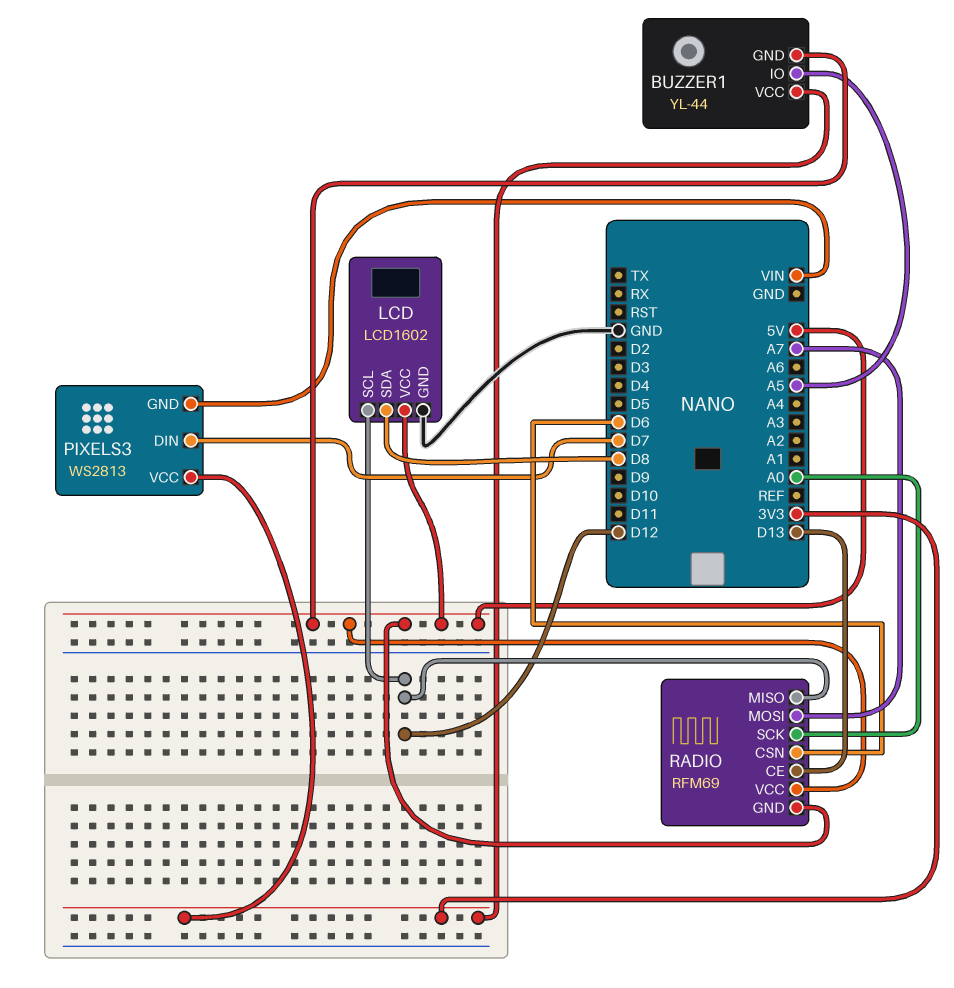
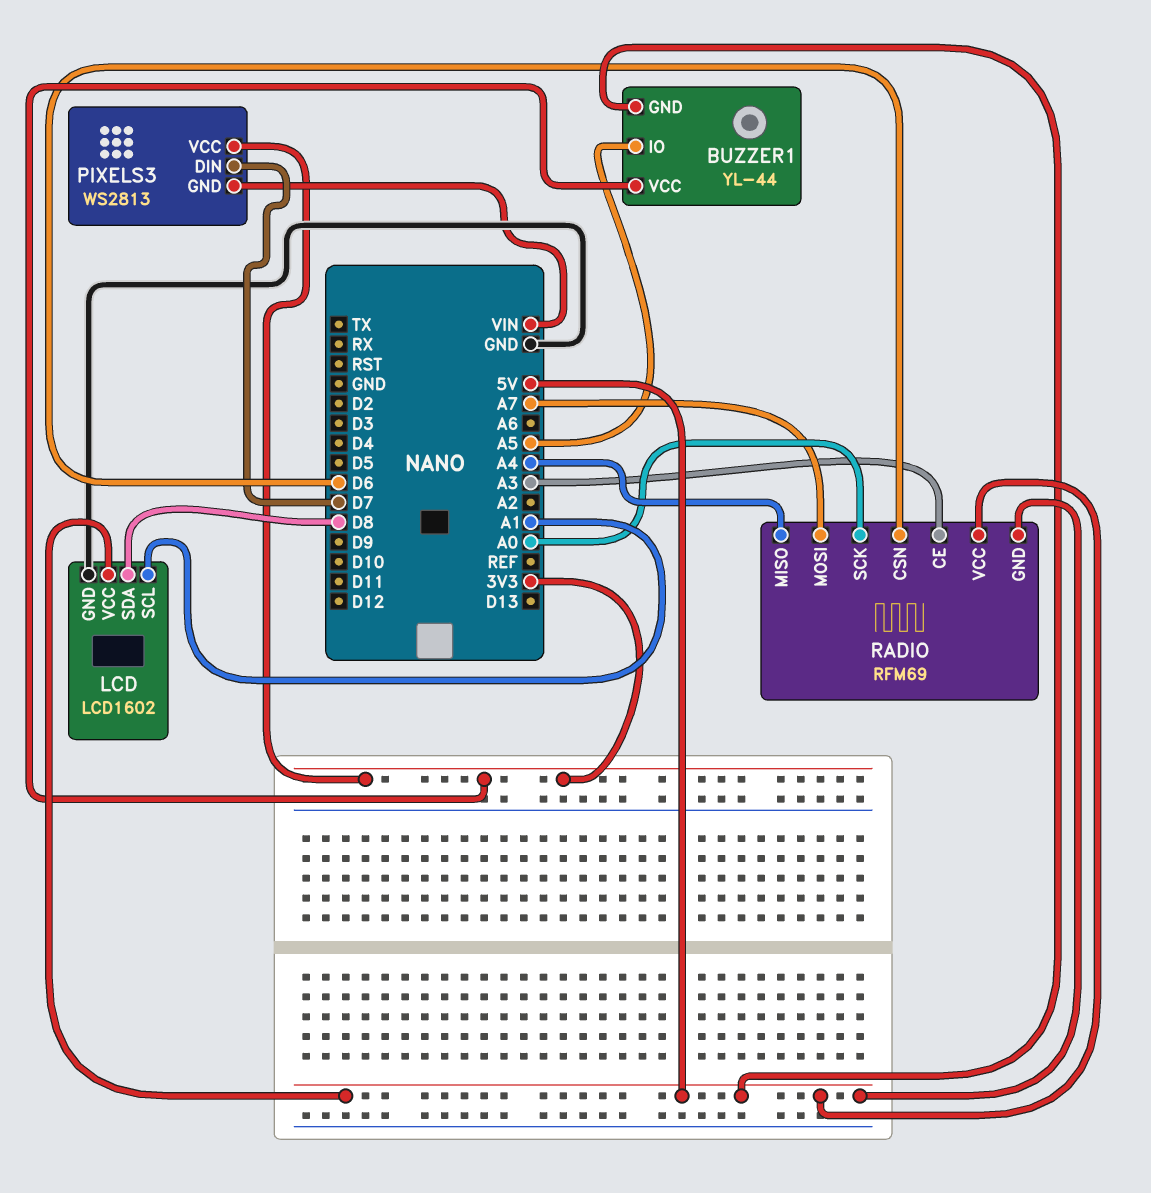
LCD pin SCL: D12 -> A1
RADIO pin CE: D13 -> A3
RADIO pin MISO: D12 -> A4

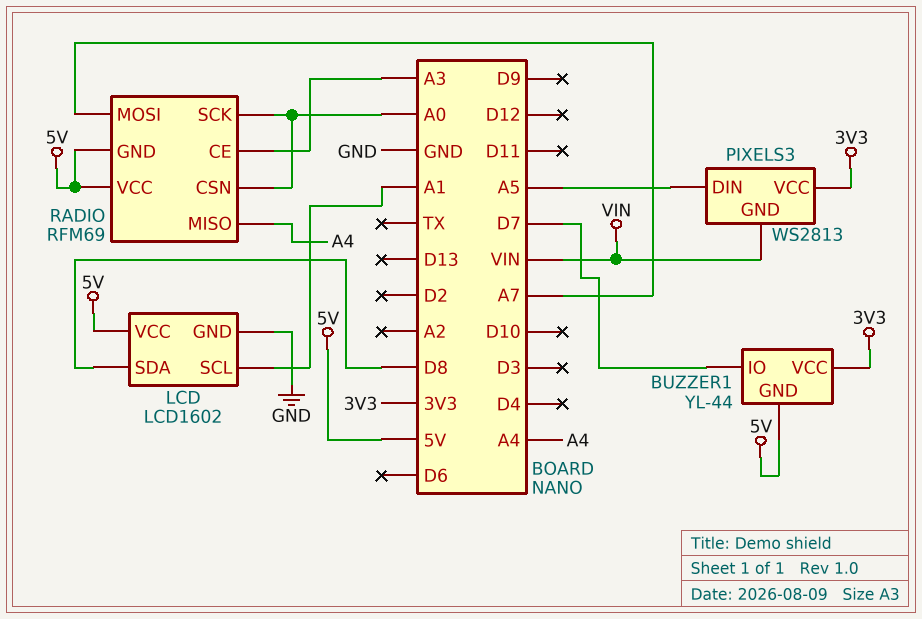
BUZZER1 pin IO: A5 -> D7
PIXELS3 pin DIN: D7 -> A5
RADIO pin CSN: D6 -> A0

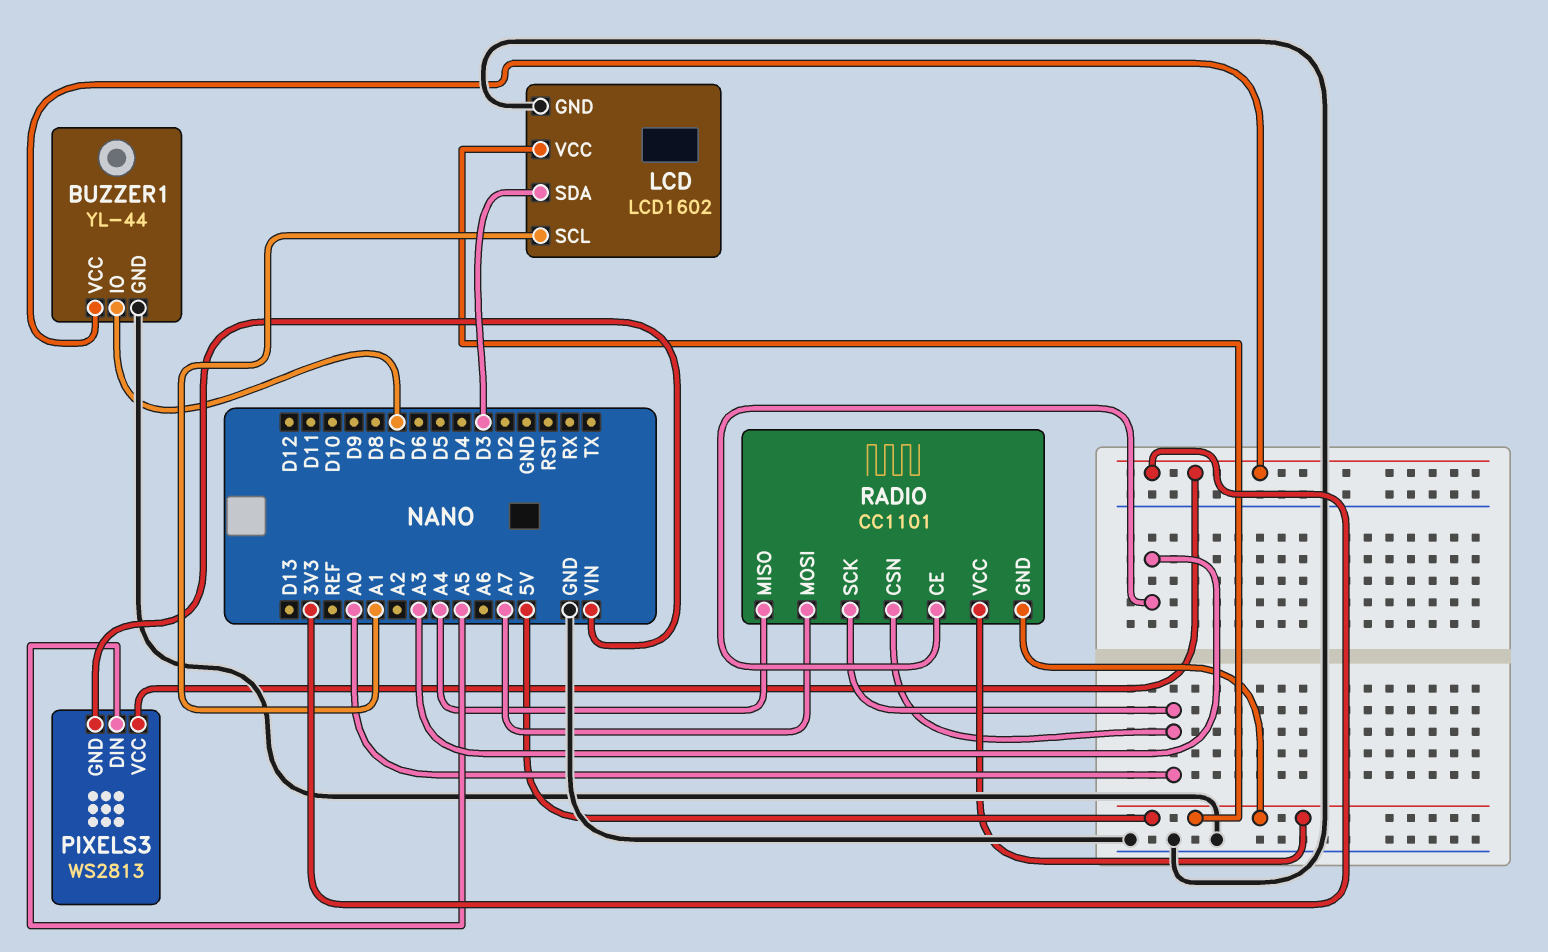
BUZZER1 pin GND: 5V -> GND
LCD pin SDA: D8 -> D3
RADIO: RFM69 -> CC1101

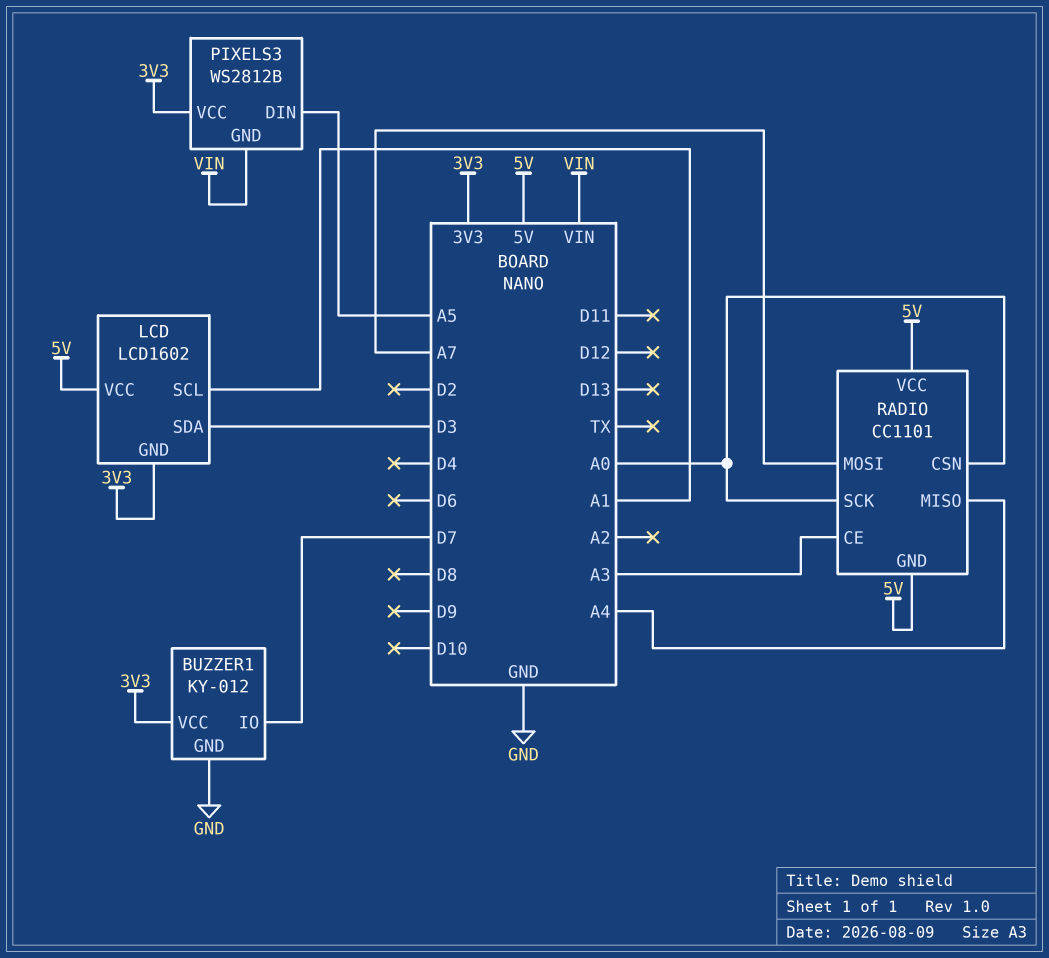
BUZZER1: YL-44 -> KY-012
LCD pin GND: GND -> 3V3
PIXELS3: WS2813 -> WS2812B

